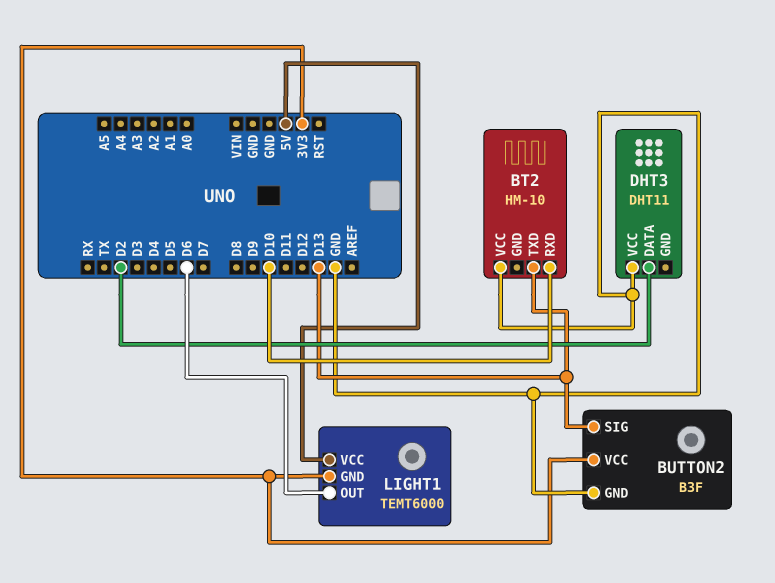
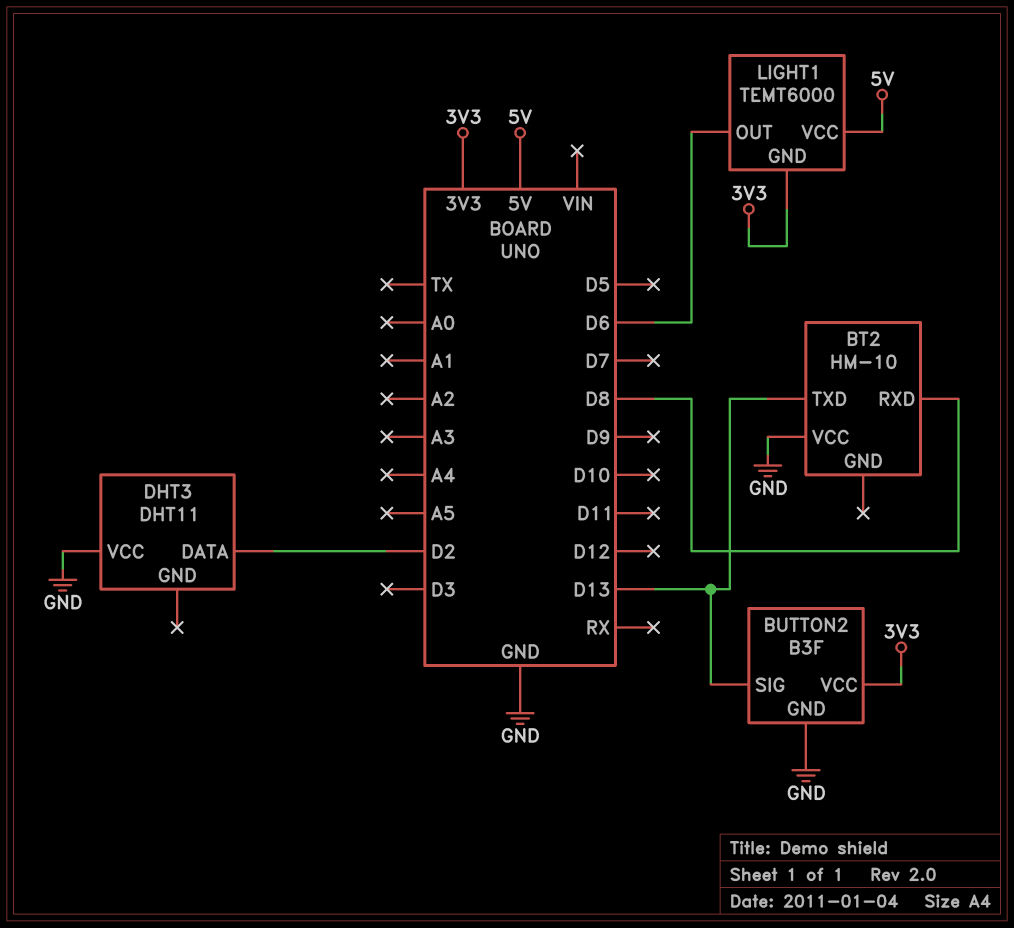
BT2 pin RXD: D10 -> D8

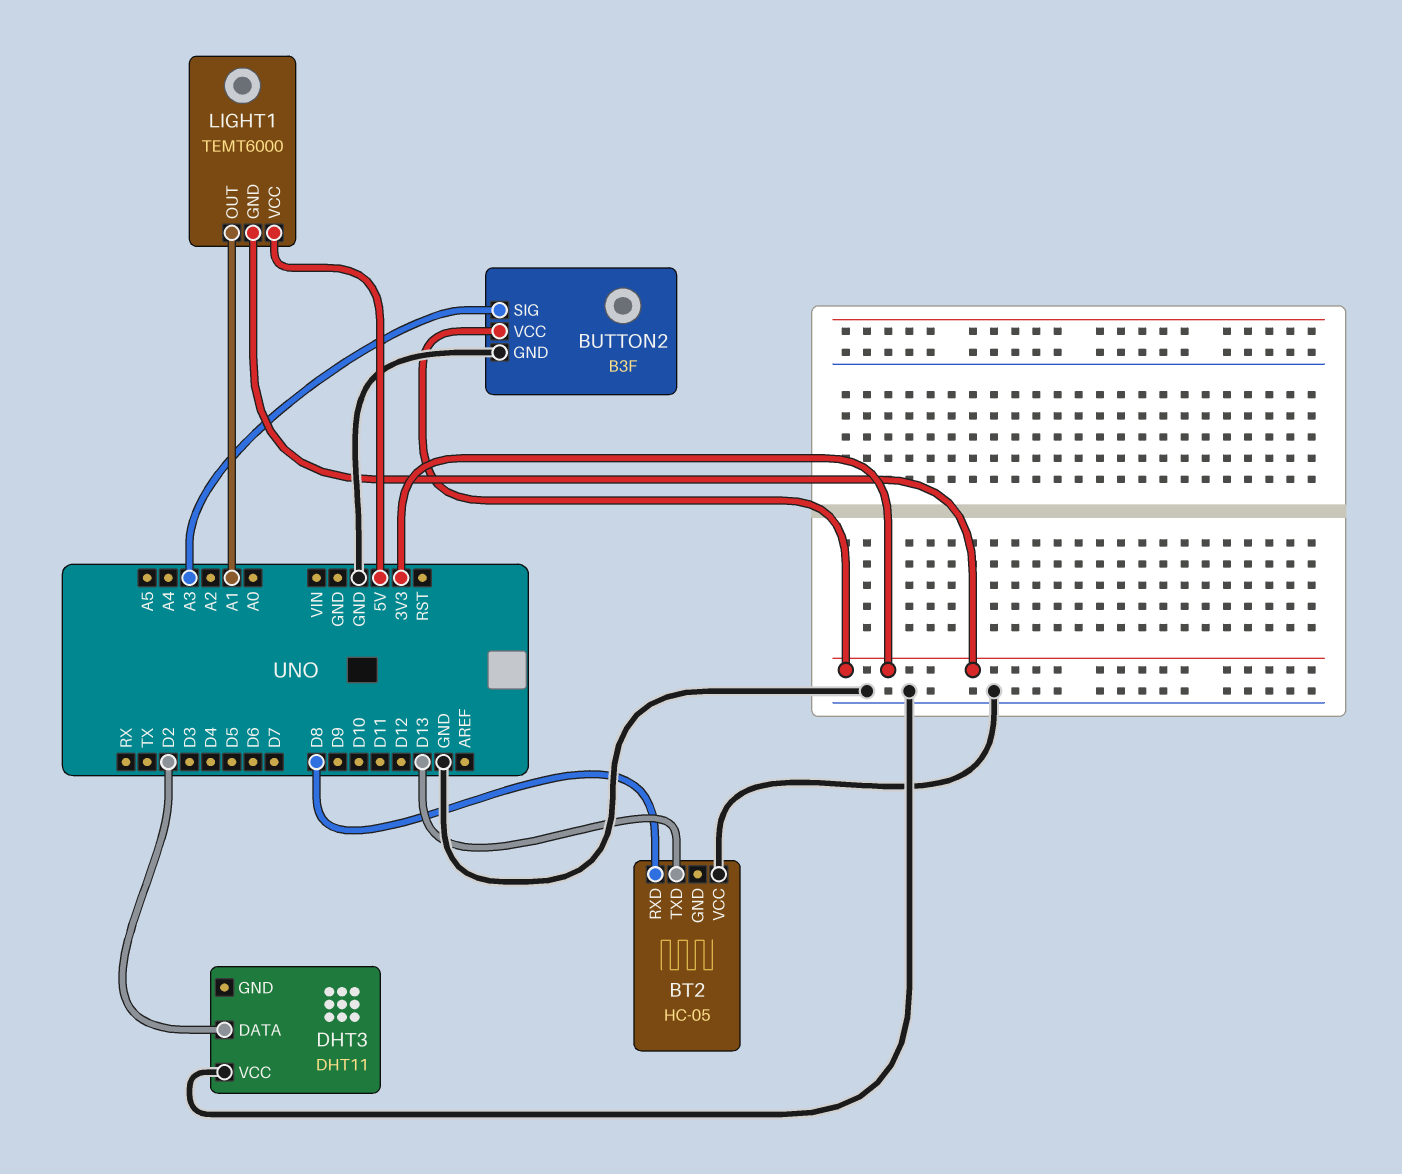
BT2: HM-10 -> HC-05
BUTTON2 pin SIG: D13 -> A3
LIGHT1 pin OUT: D6 -> A1

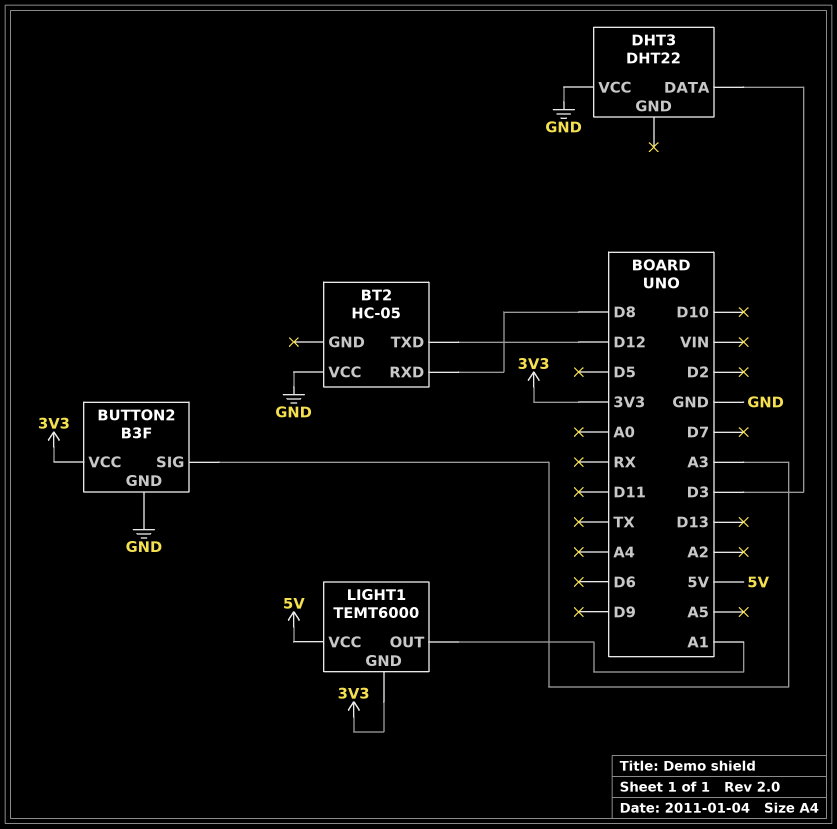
BT2 pin TXD: D13 -> D12
DHT3: DHT11 -> DHT22
DHT3 pin DATA: D2 -> D3

